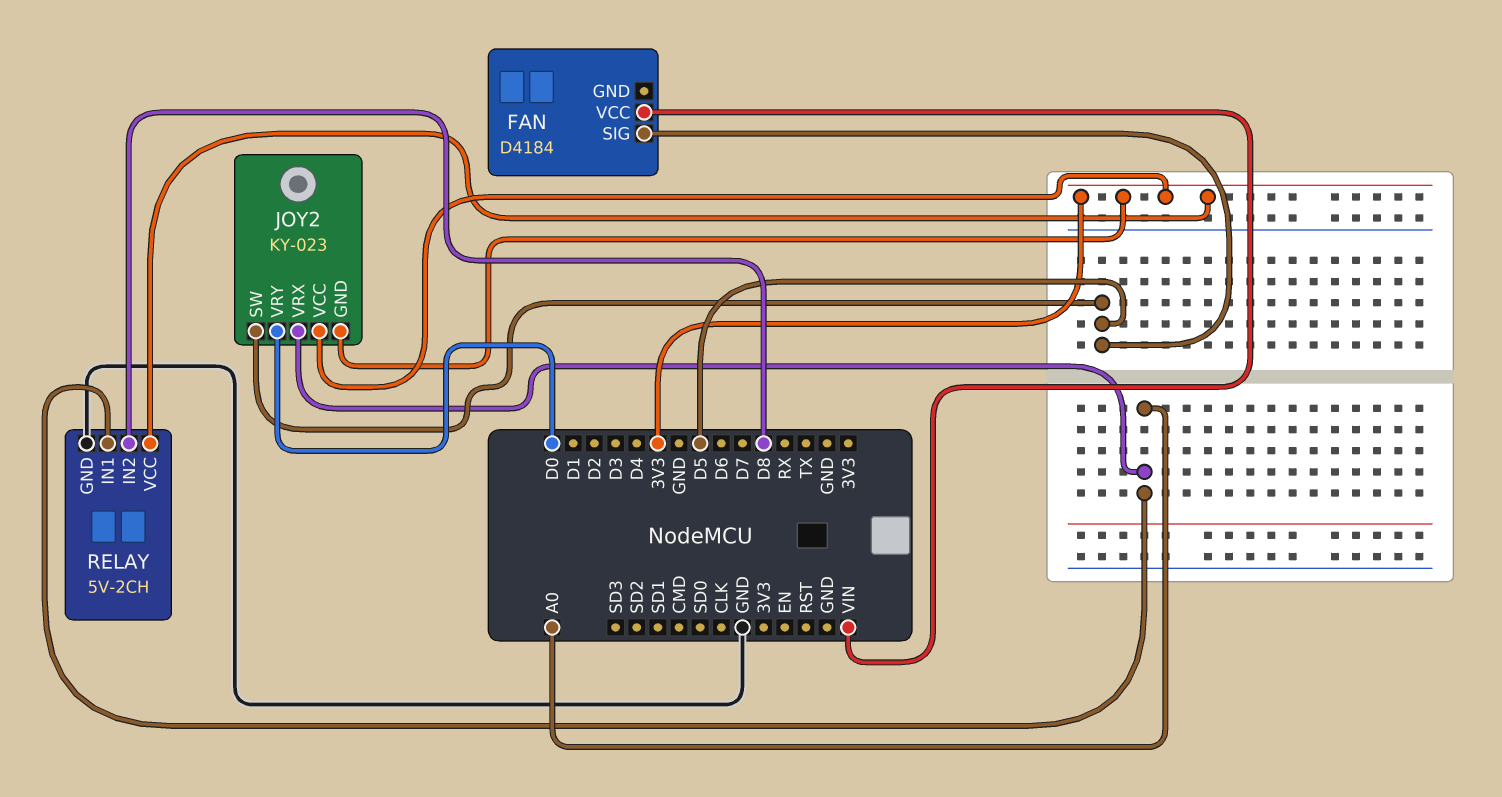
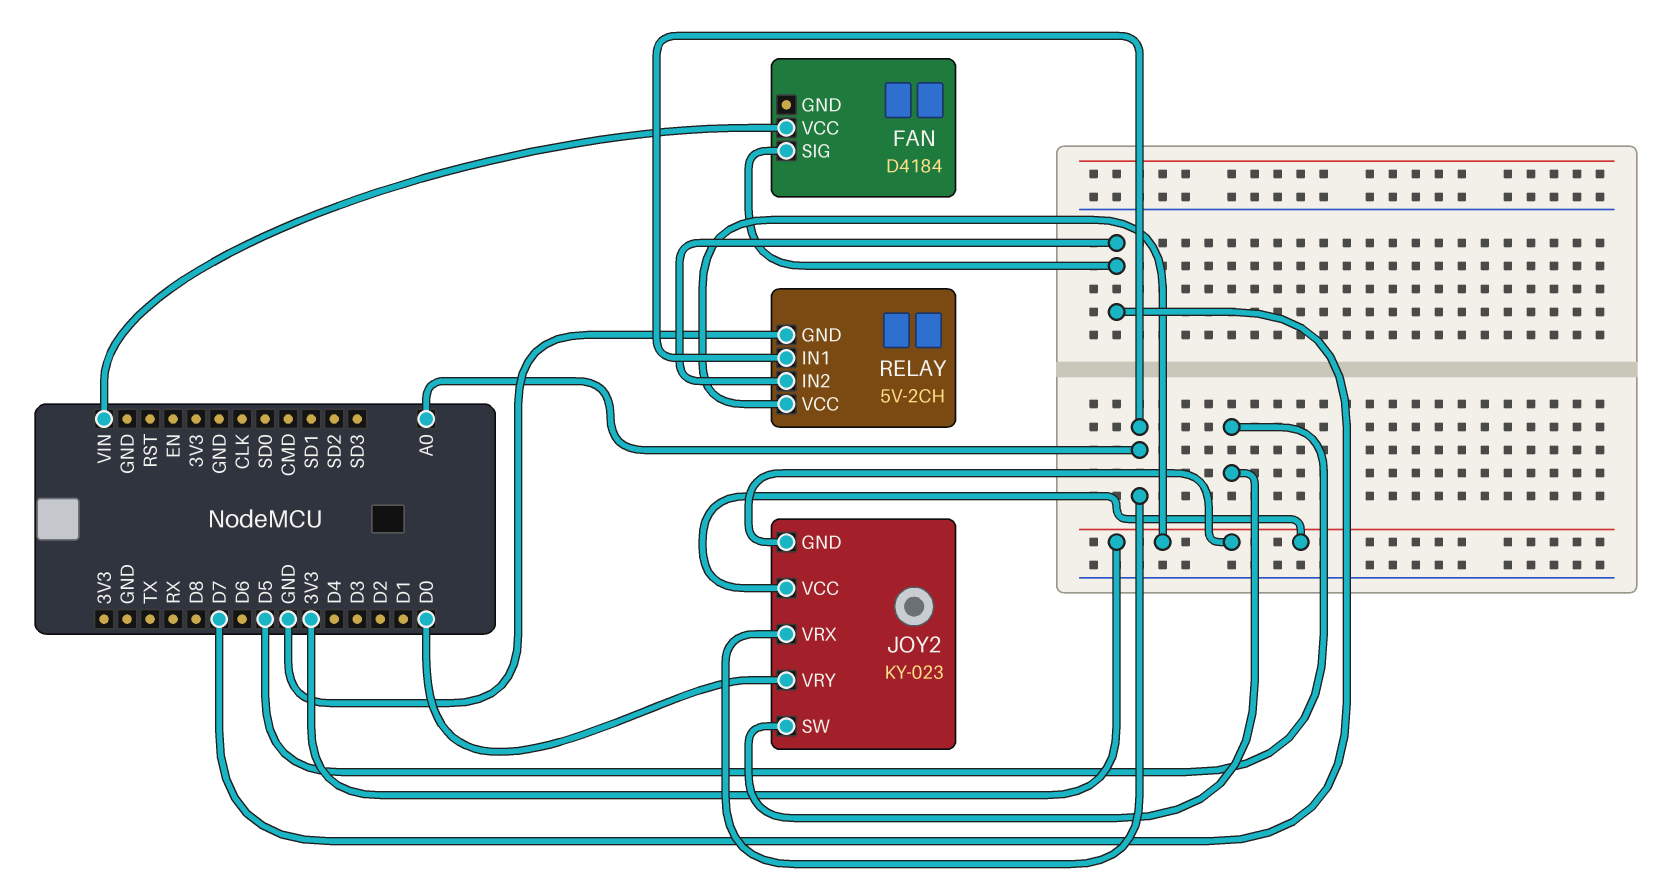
FAN pin SIG: D5 -> D7
RELAY pin IN2: D8 -> D7

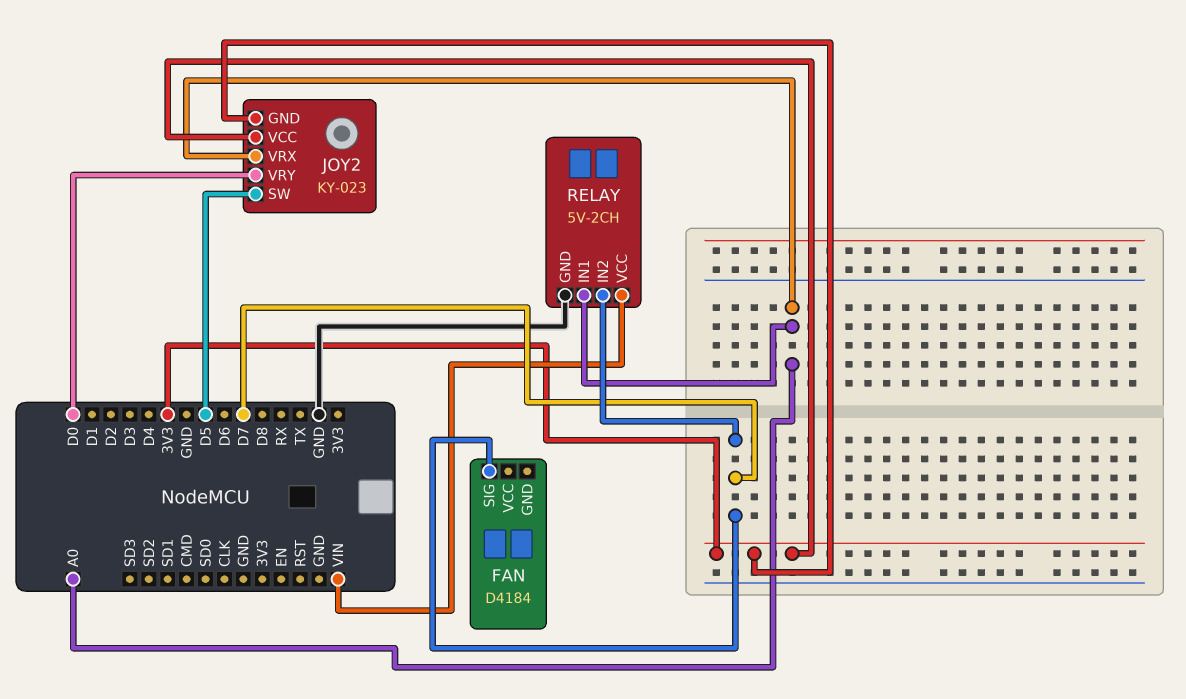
FAN pin VCC: VIN -> none
RELAY pin VCC: 3V3 -> VIN

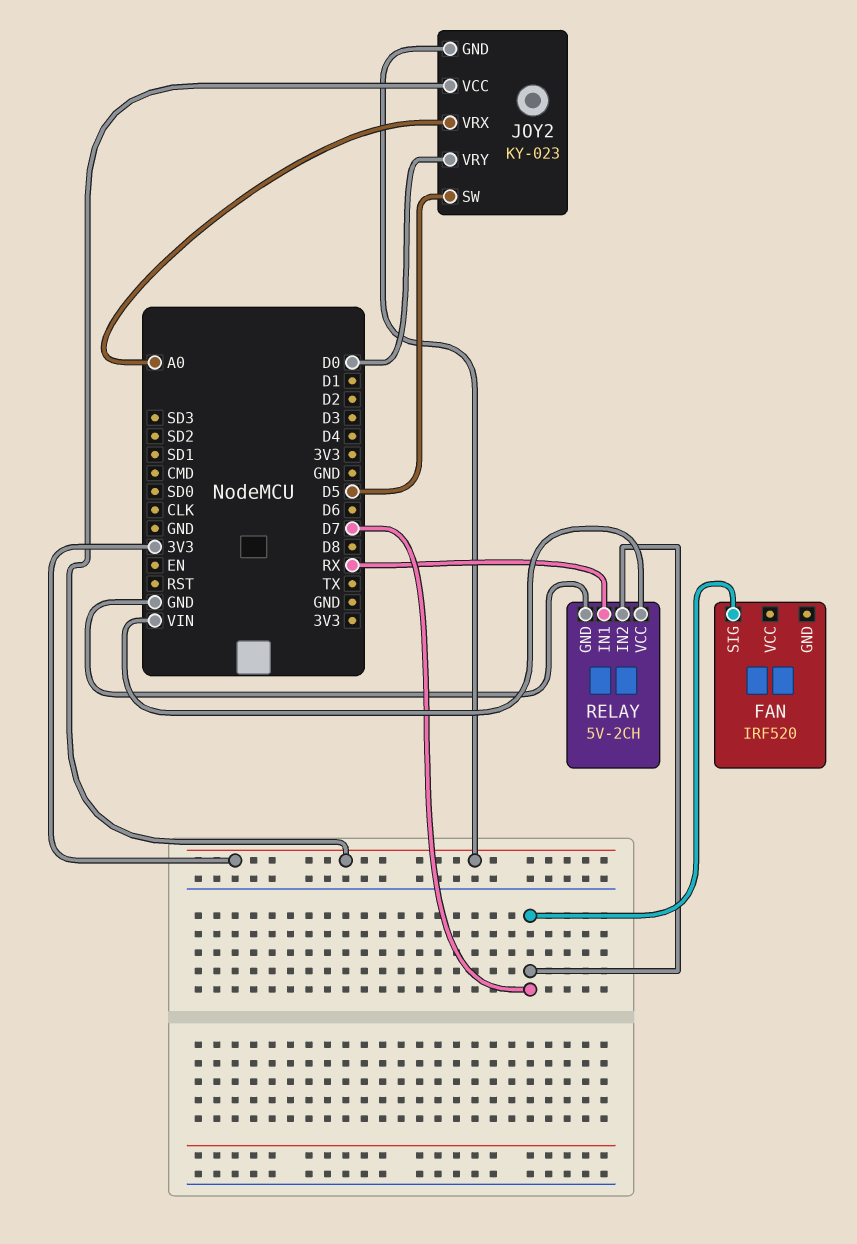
FAN: D4184 -> IRF520
RELAY pin IN1: A0 -> RX

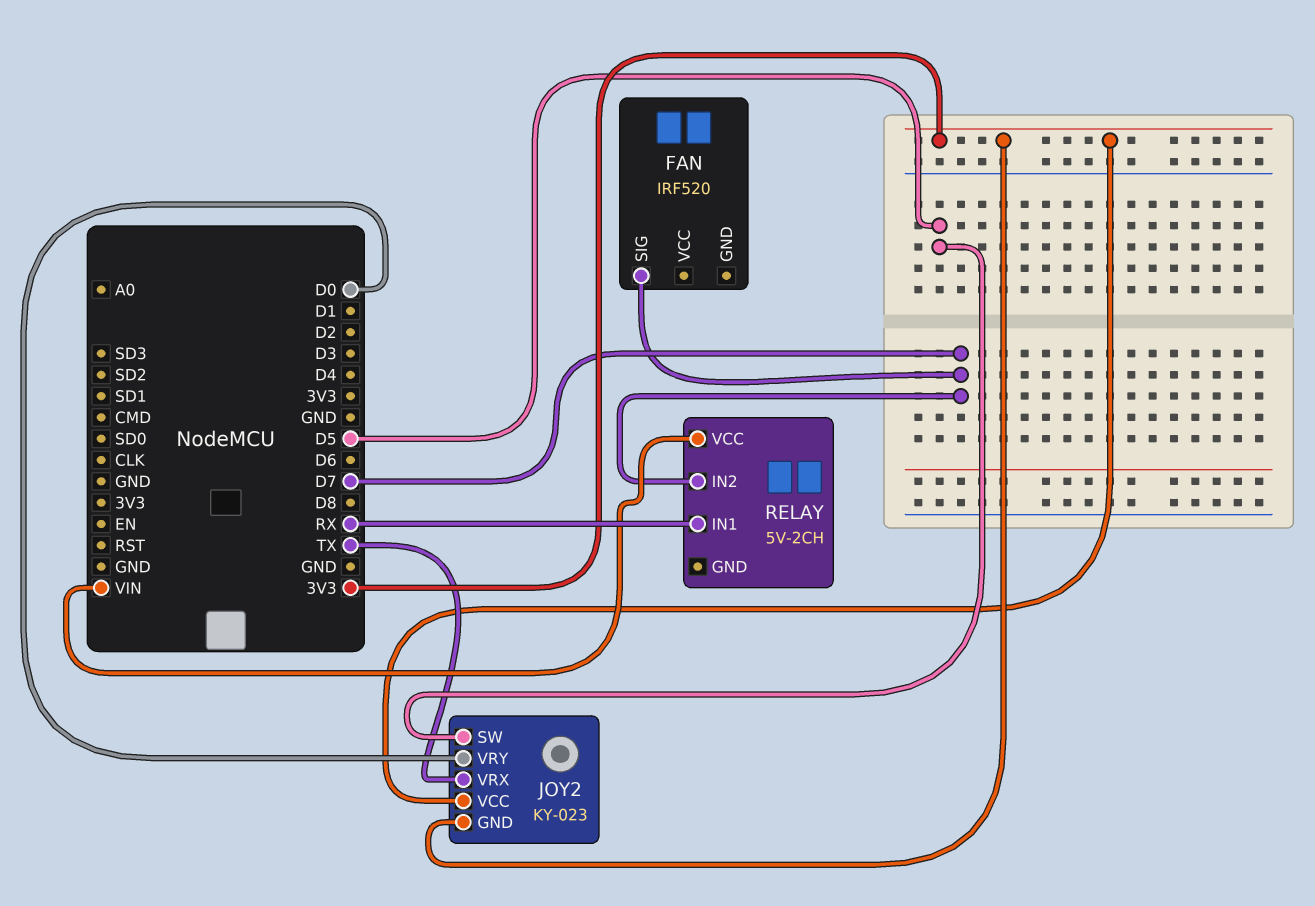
JOY2 pin VRX: A0 -> TX
RELAY pin GND: GND -> none

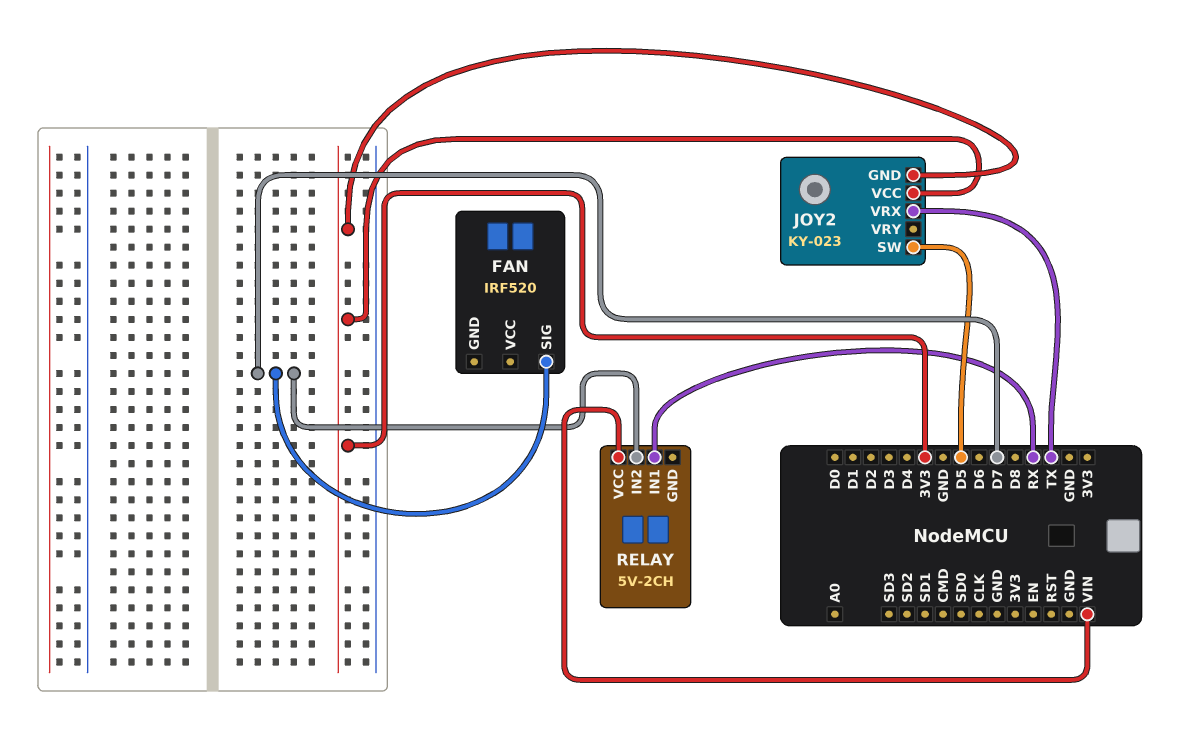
JOY2 pin VRY: D0 -> none

